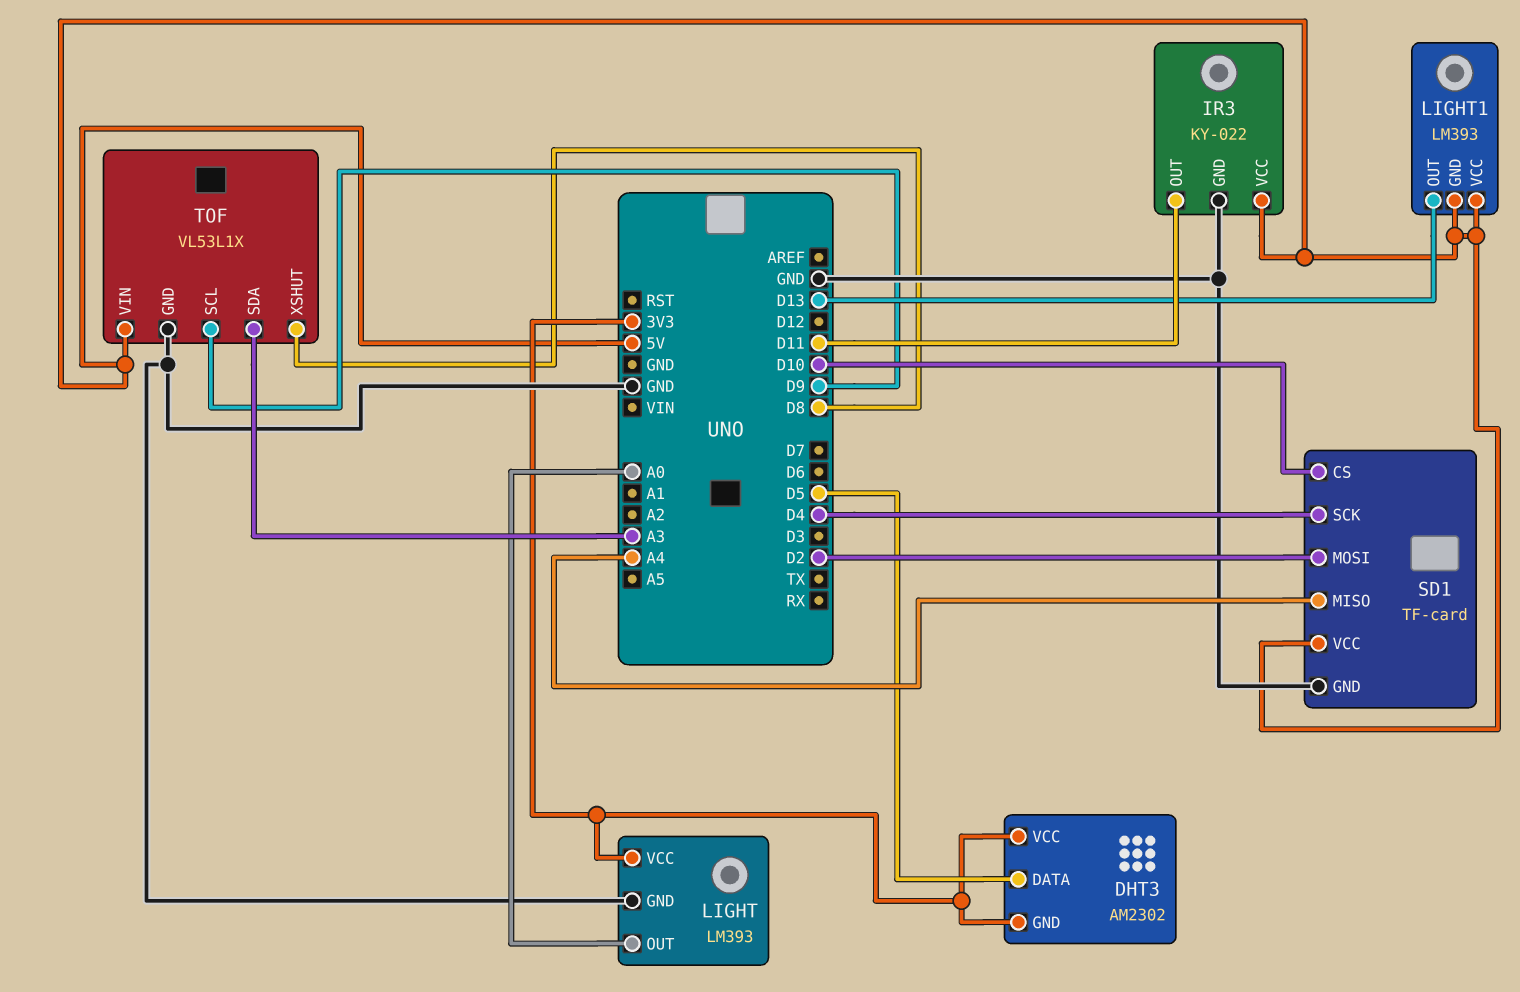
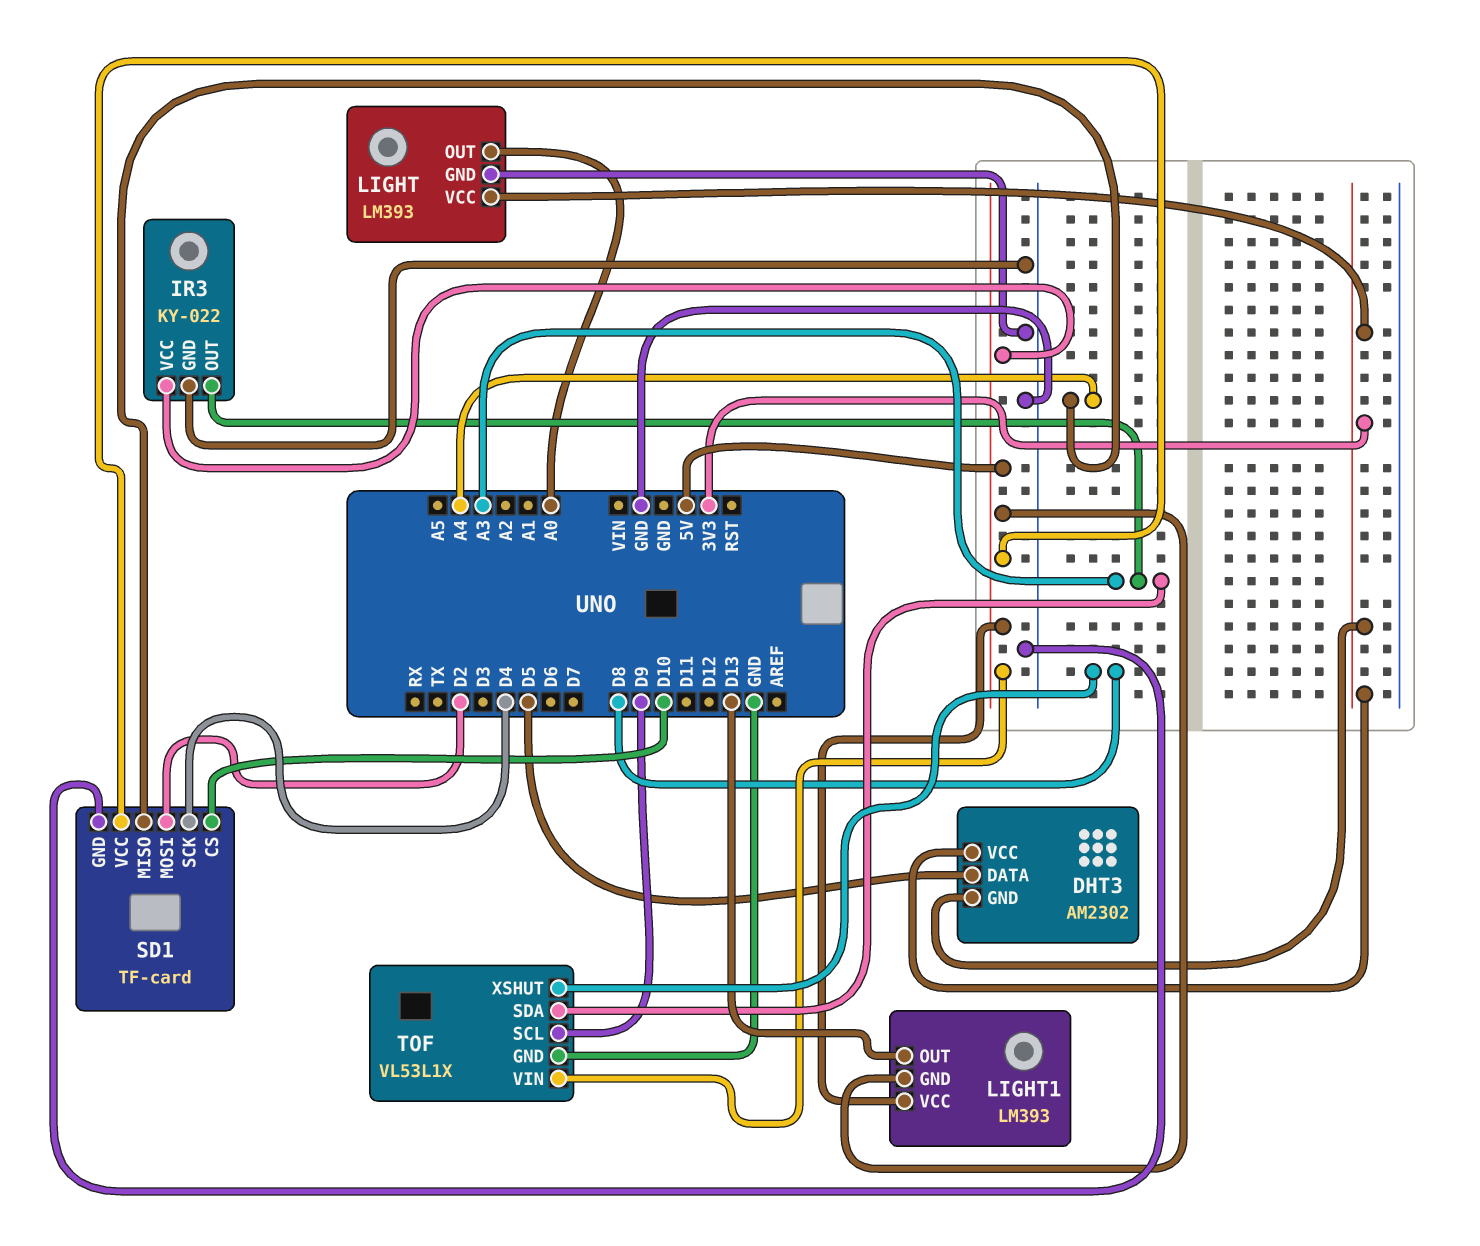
IR3 pin OUT: D11 -> A3

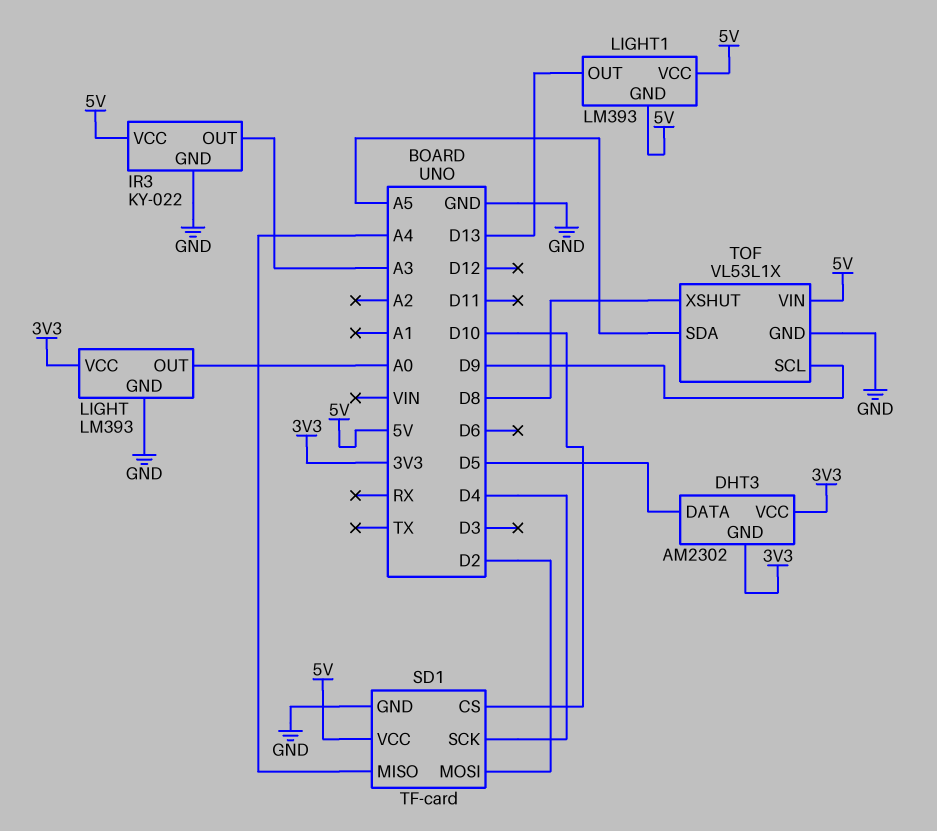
TOF pin SDA: A3 -> A5

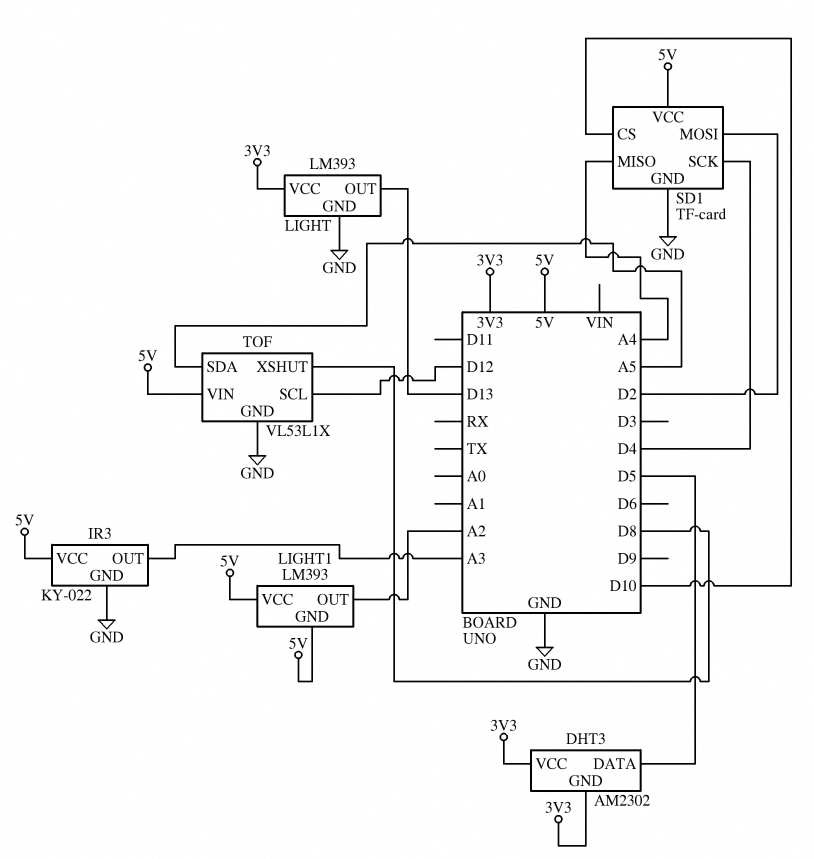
LIGHT pin OUT: A0 -> D13
LIGHT1 pin OUT: D13 -> A2
TOF pin SCL: D9 -> D12

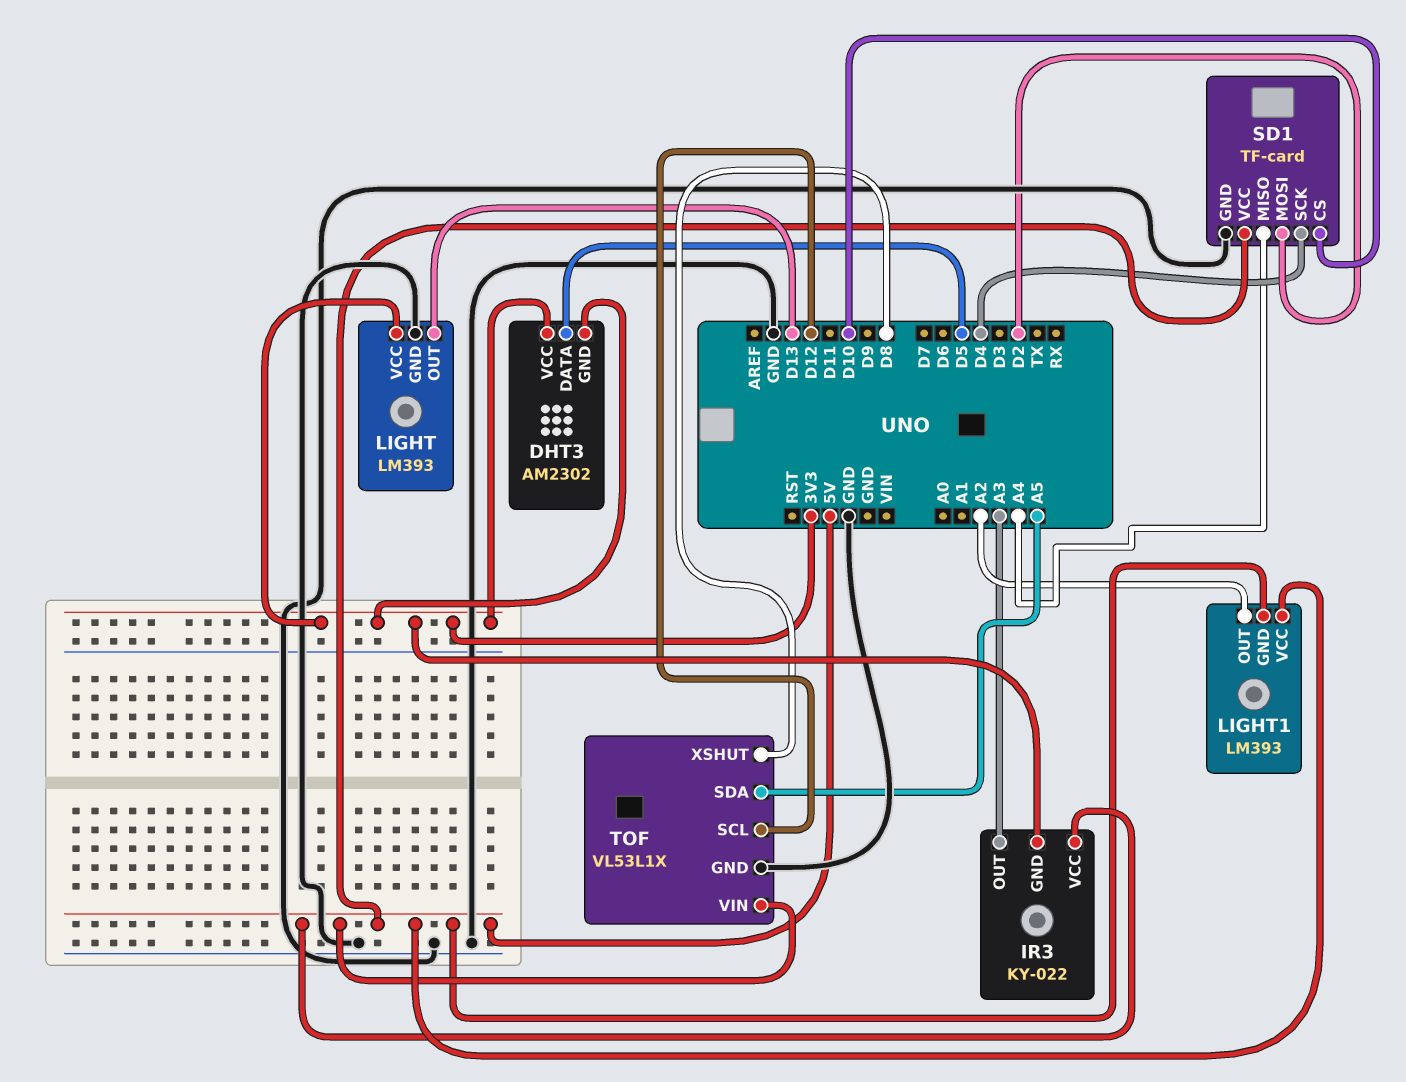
IR3 pin GND: GND -> 3V3

